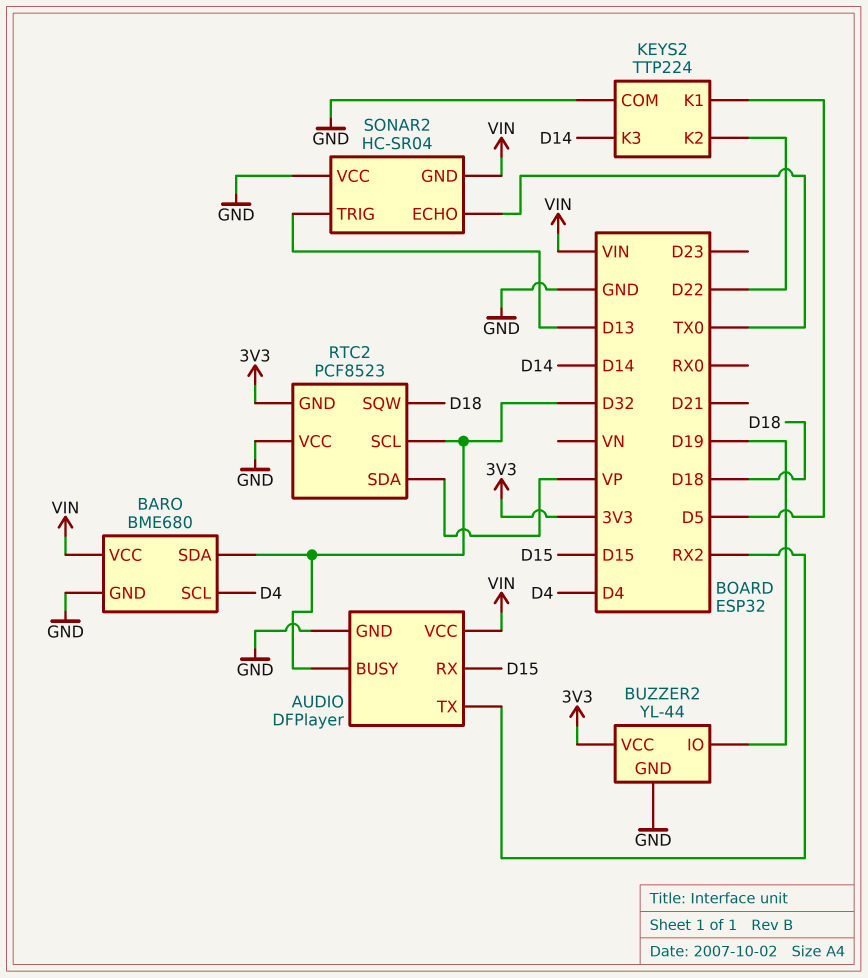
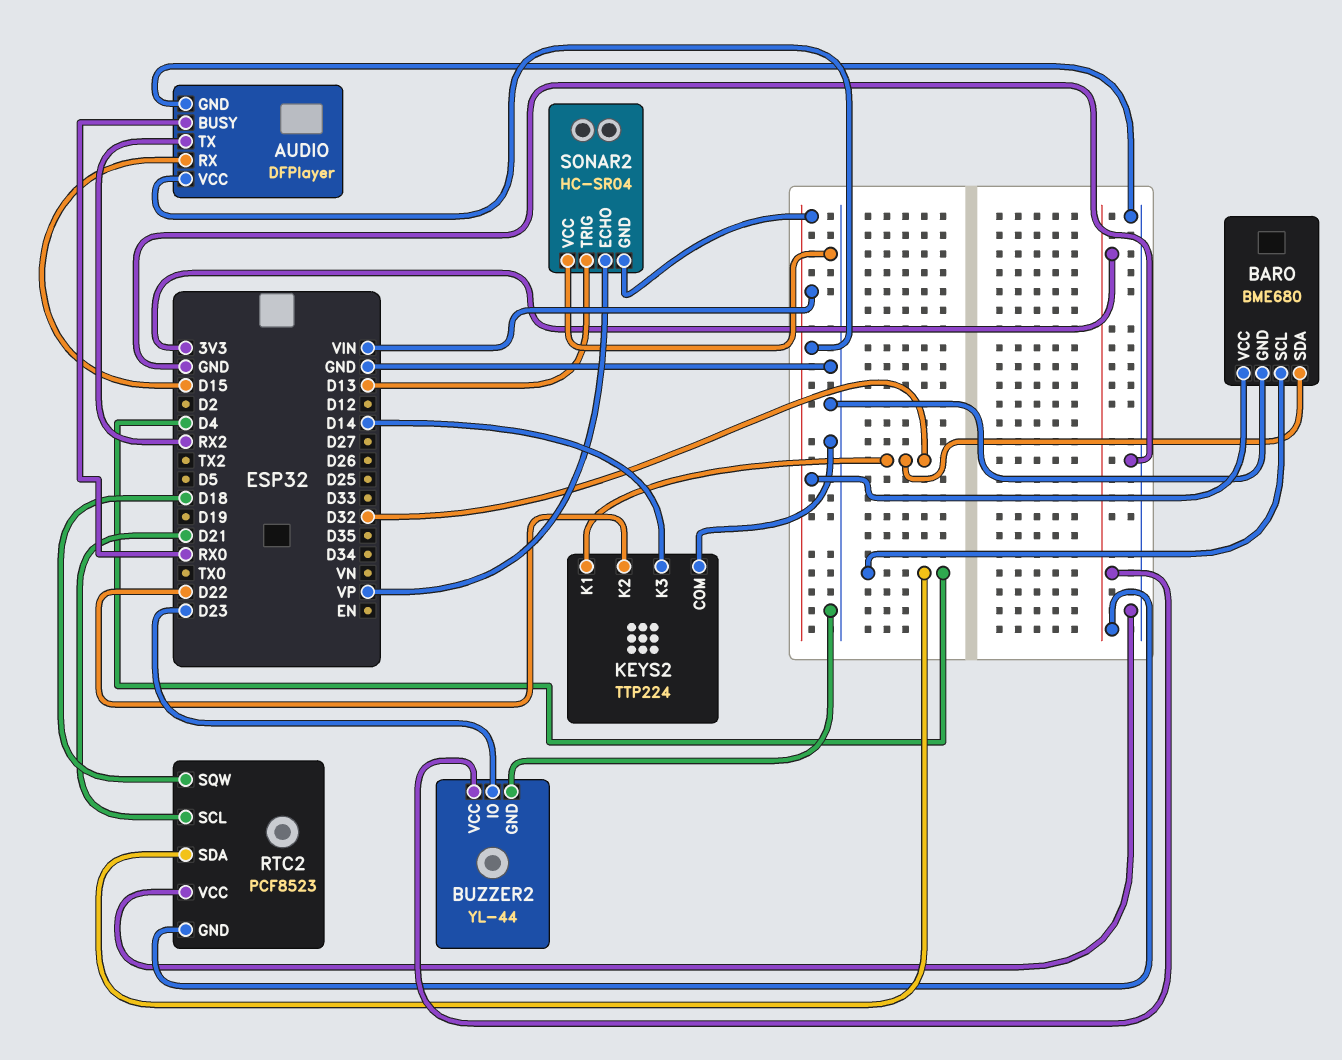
AUDIO pin BUSY: D32 -> RX0
BUZZER2 pin IO: D19 -> D23
KEYS2 pin K1: D5 -> D32
RTC2 pin SCL: D32 -> D21
RTC2 pin SDA: VP -> D4
SONAR2 pin ECHO: TX0 -> VP

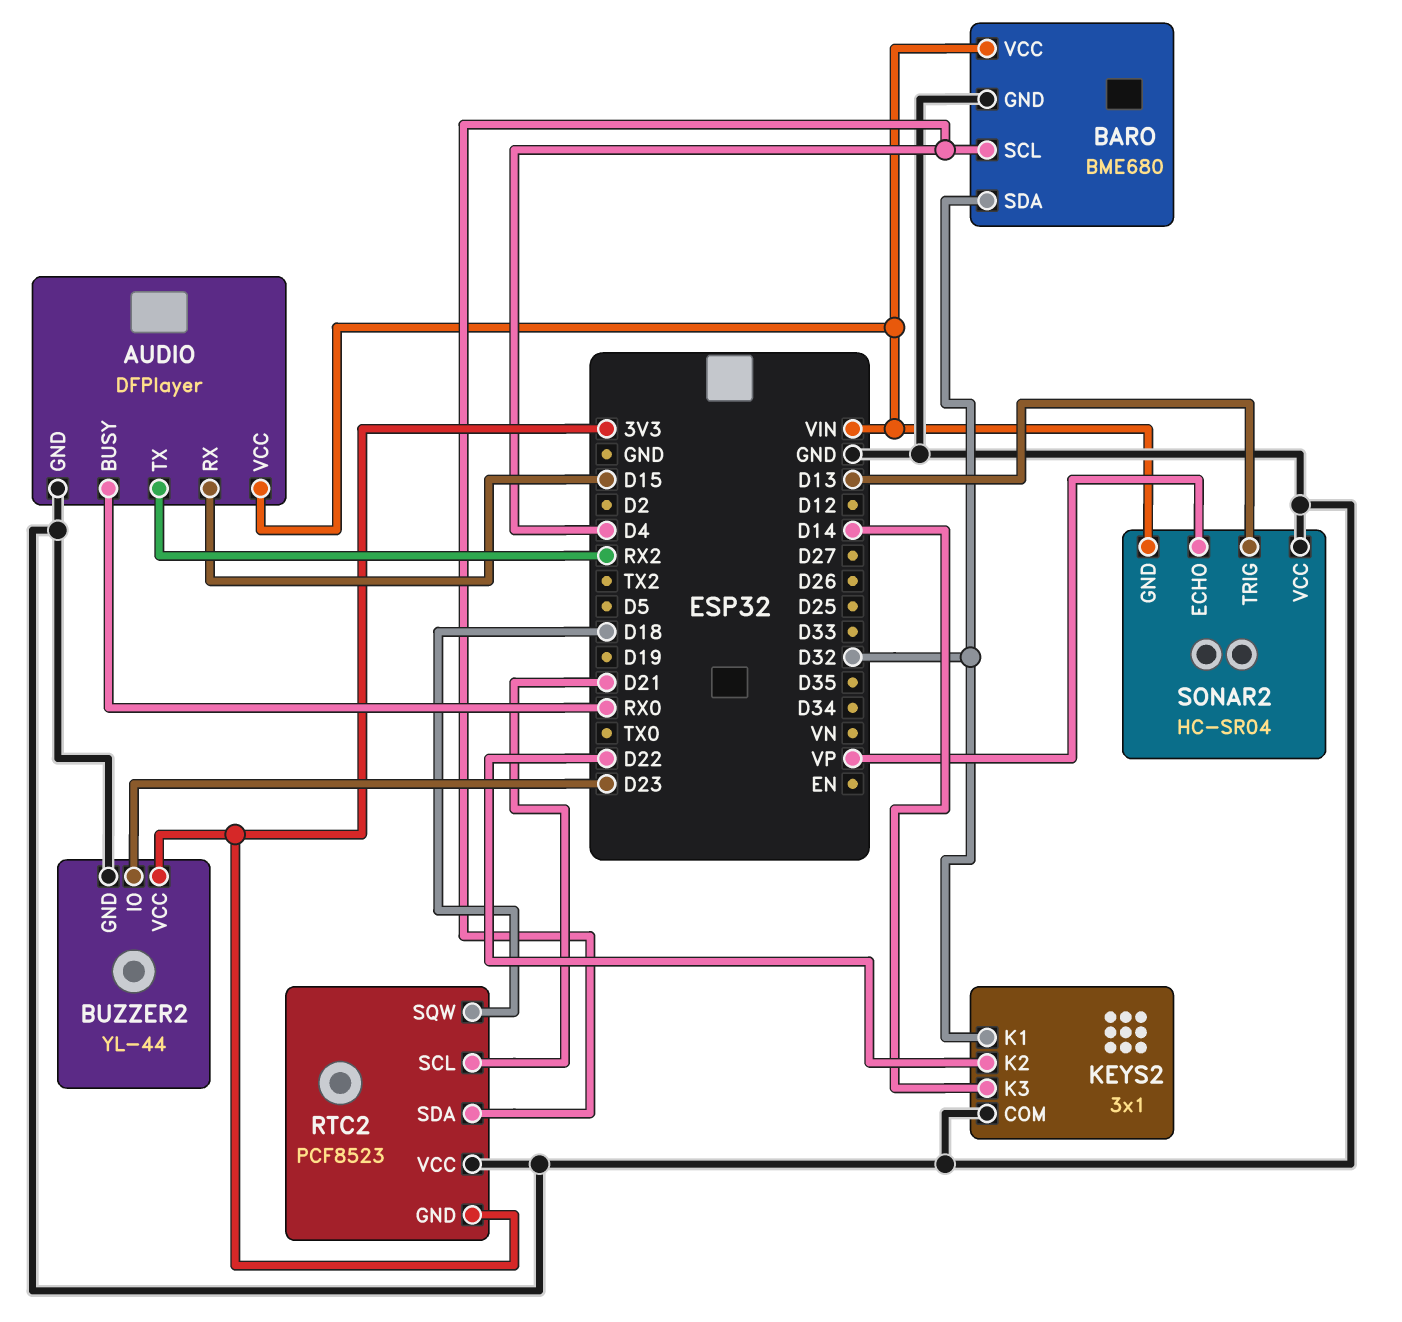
KEYS2: TTP224 -> 3x1

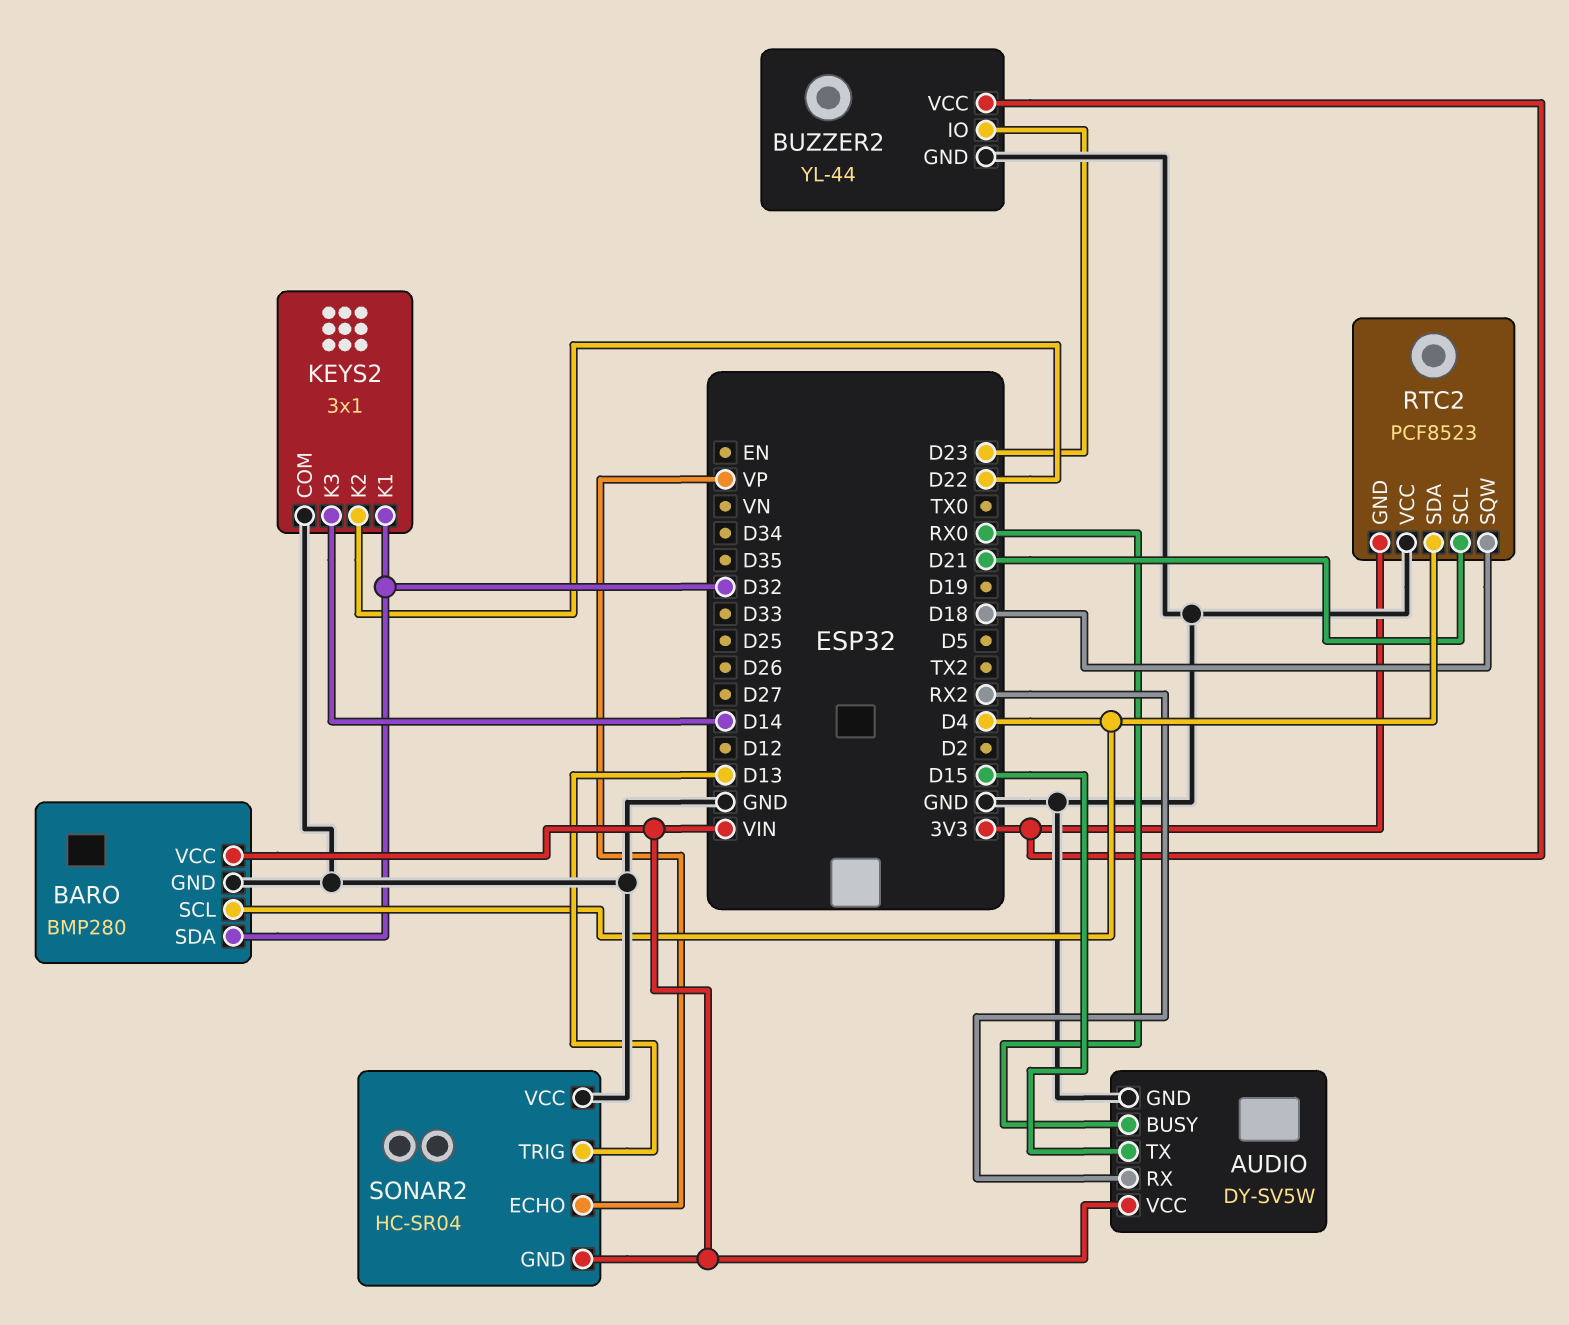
AUDIO: DFPlayer -> DY-SV5W
AUDIO pin RX: D15 -> RX2
AUDIO pin TX: RX2 -> D15
BARO: BME680 -> BMP280

